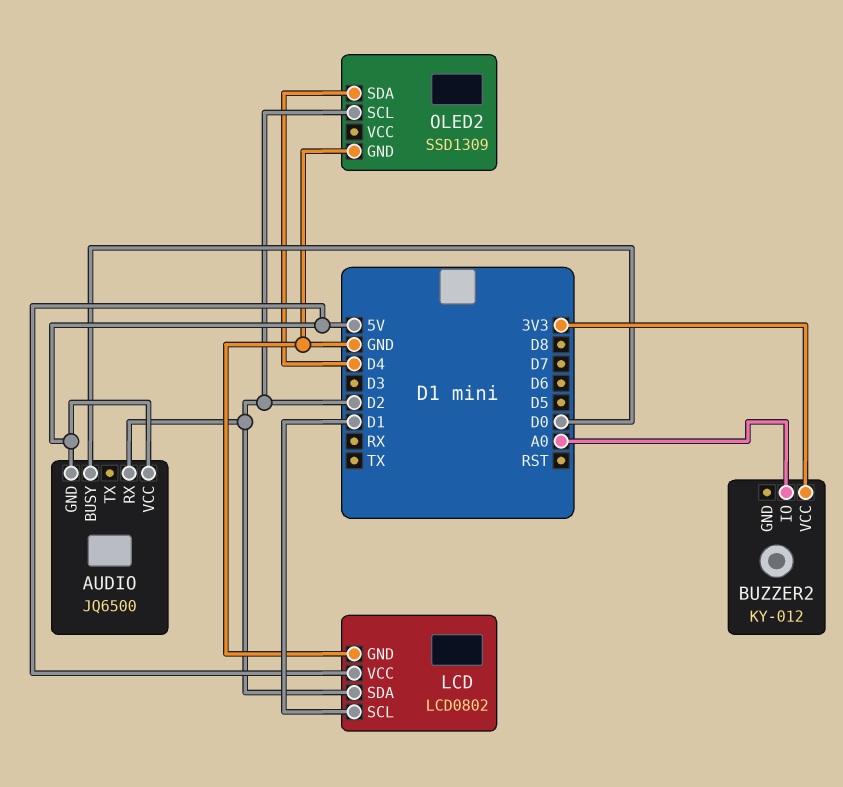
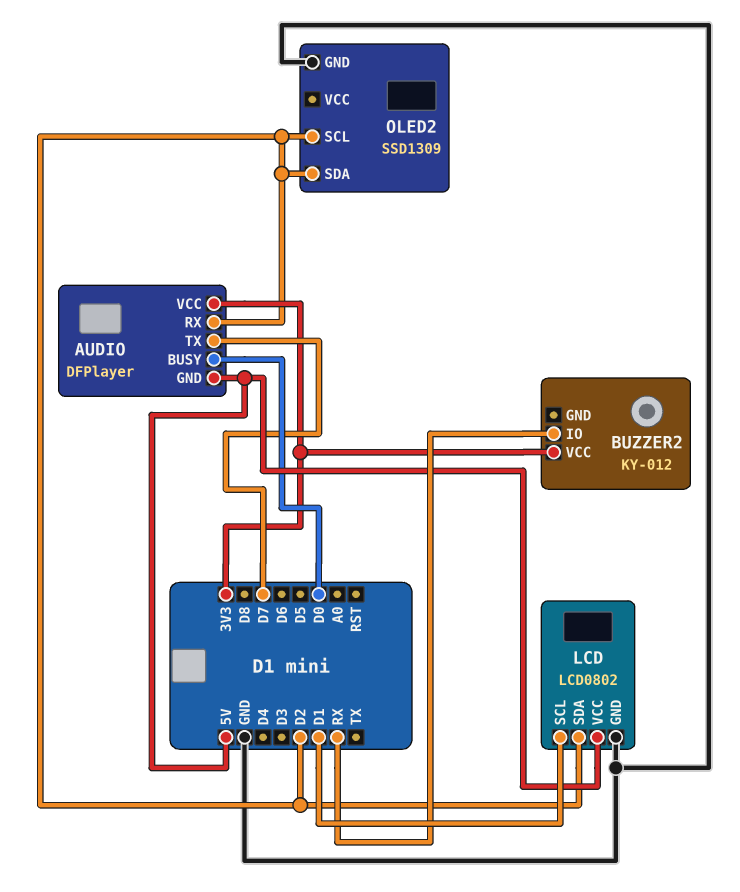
AUDIO: JQ6500 -> DFPlayer
AUDIO pin TX: none -> D7
AUDIO pin VCC: 5V -> 3V3
BUZZER2 pin IO: A0 -> RX
OLED2 pin SDA: D4 -> D2

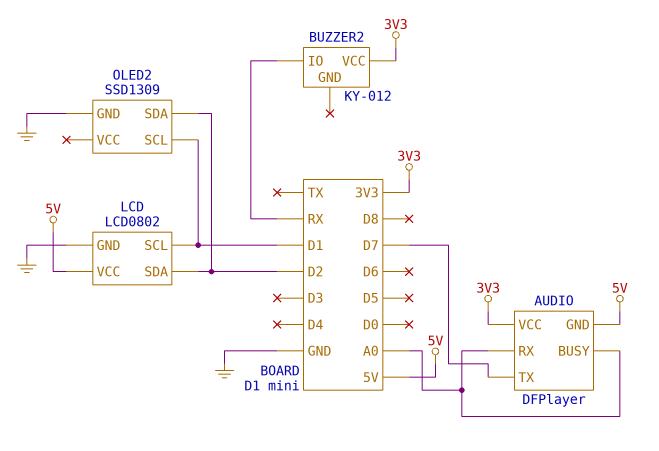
AUDIO pin BUSY: D0 -> A0
AUDIO pin RX: D2 -> A0
OLED2 pin SCL: D2 -> D1

